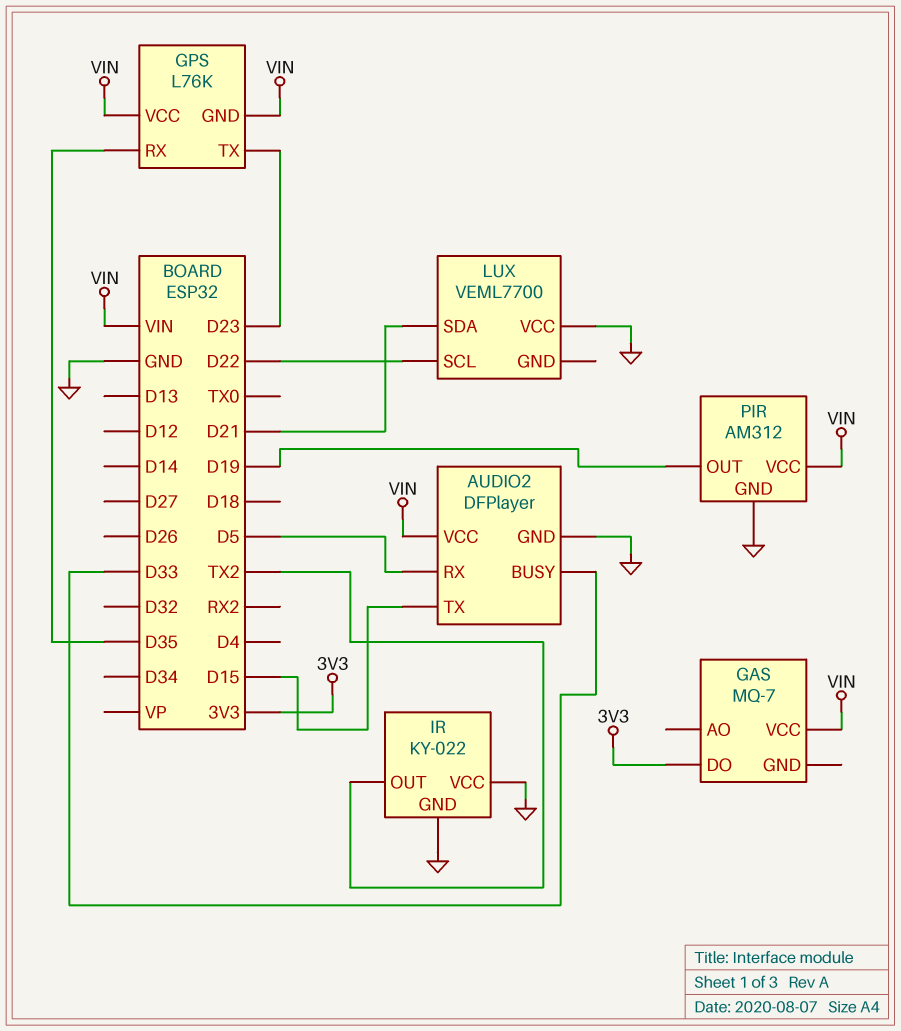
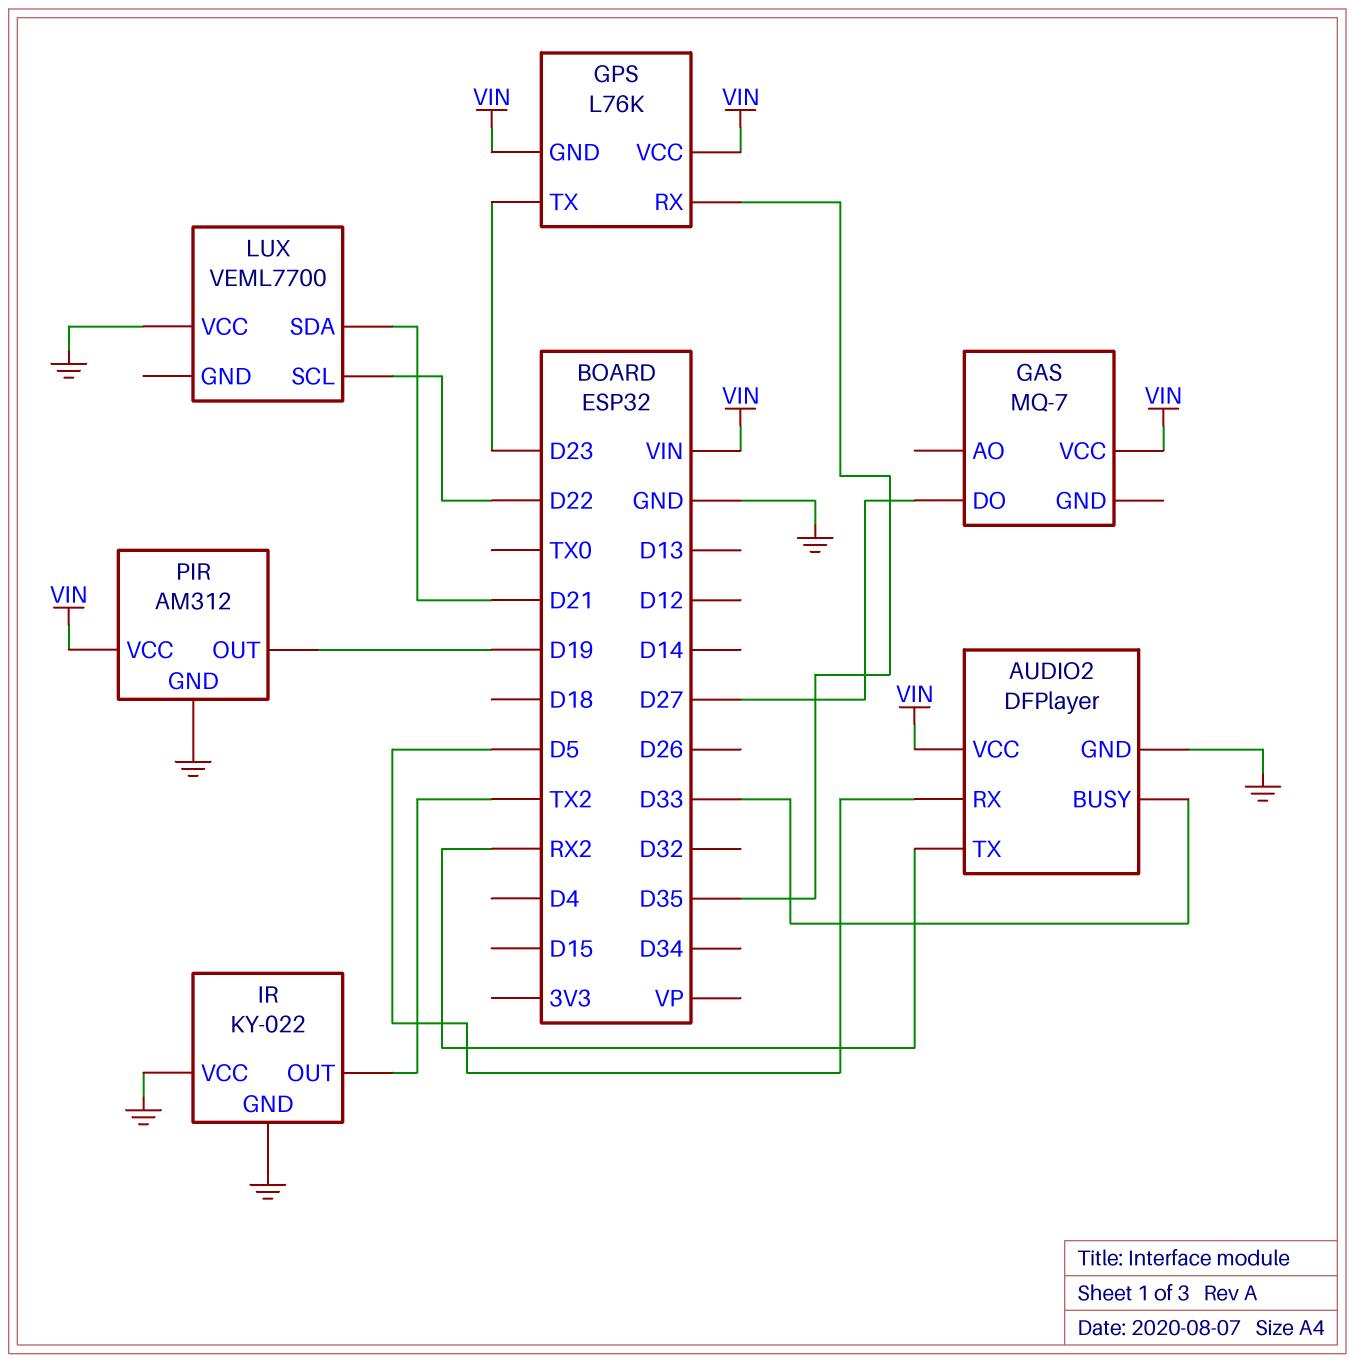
AUDIO2 pin TX: D15 -> RX2
GAS pin DO: 3V3 -> D27

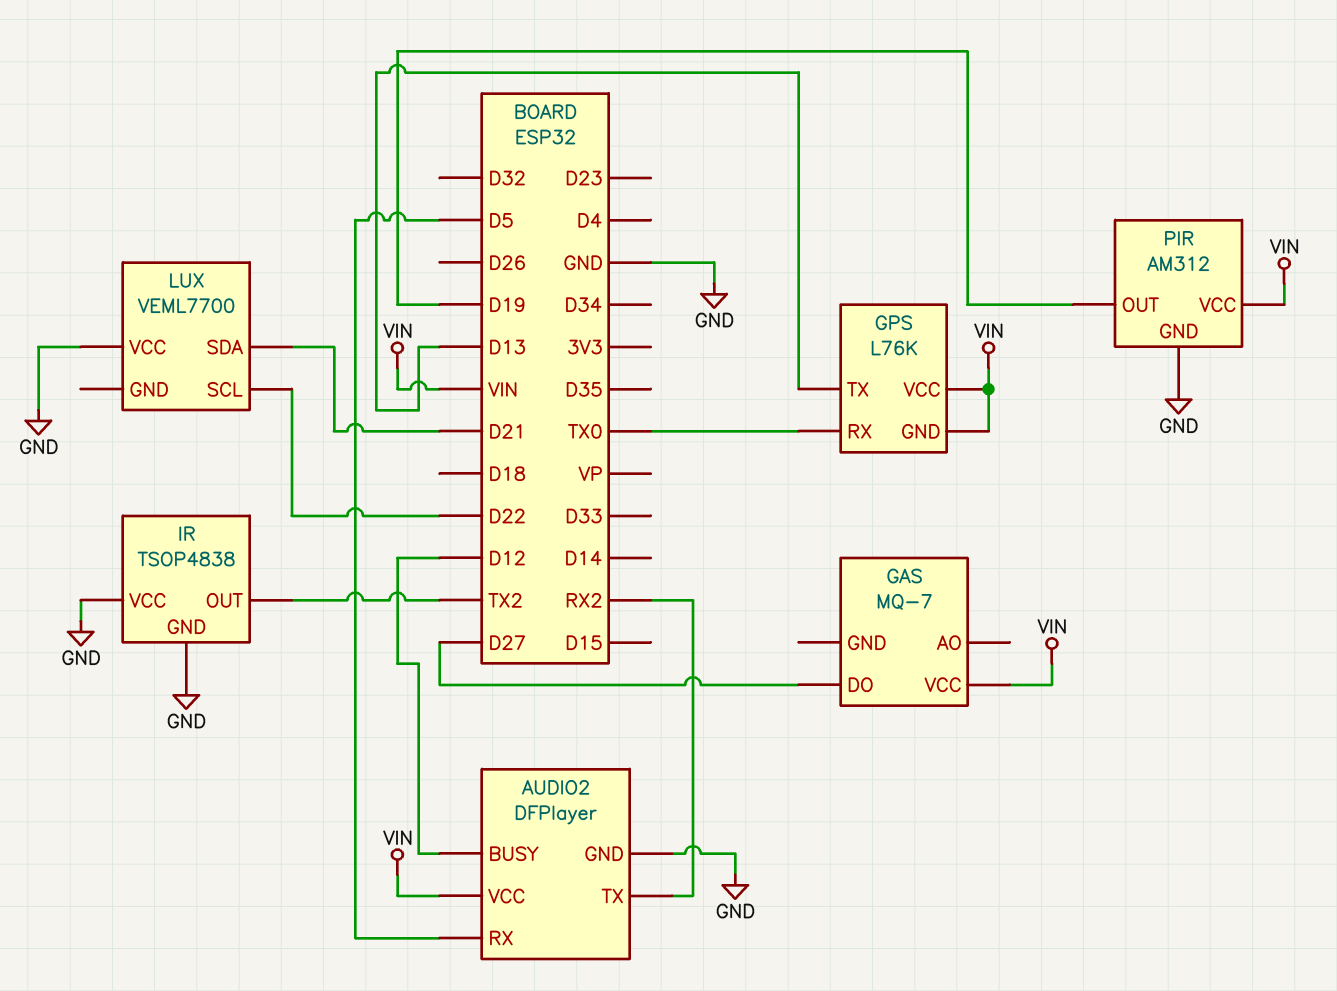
AUDIO2 pin BUSY: D33 -> D12
GPS pin RX: D35 -> TX0
GPS pin TX: D23 -> D13
IR: KY-022 -> TSOP4838

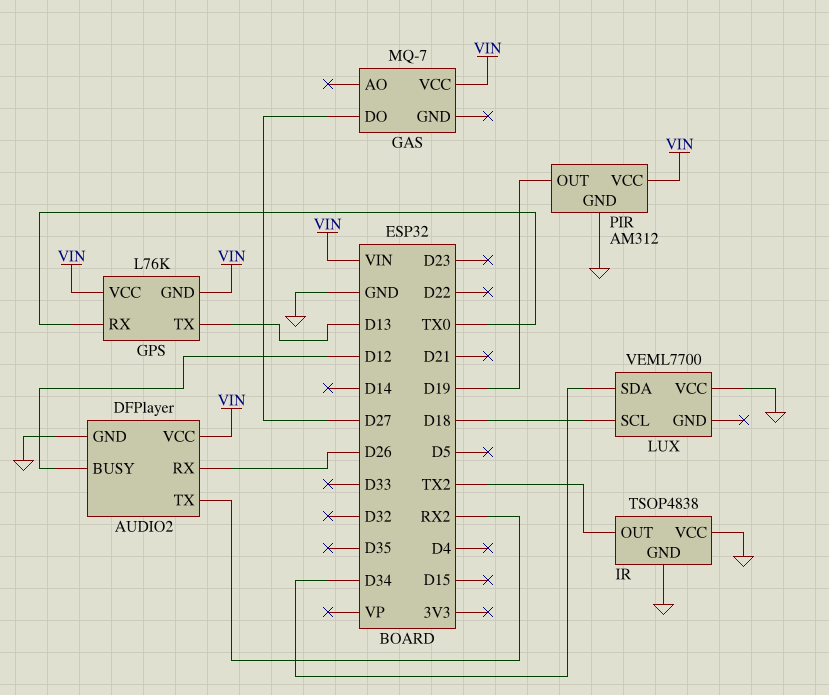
AUDIO2 pin RX: D5 -> D26
LUX pin SCL: D22 -> D18
LUX pin SDA: D21 -> D34

